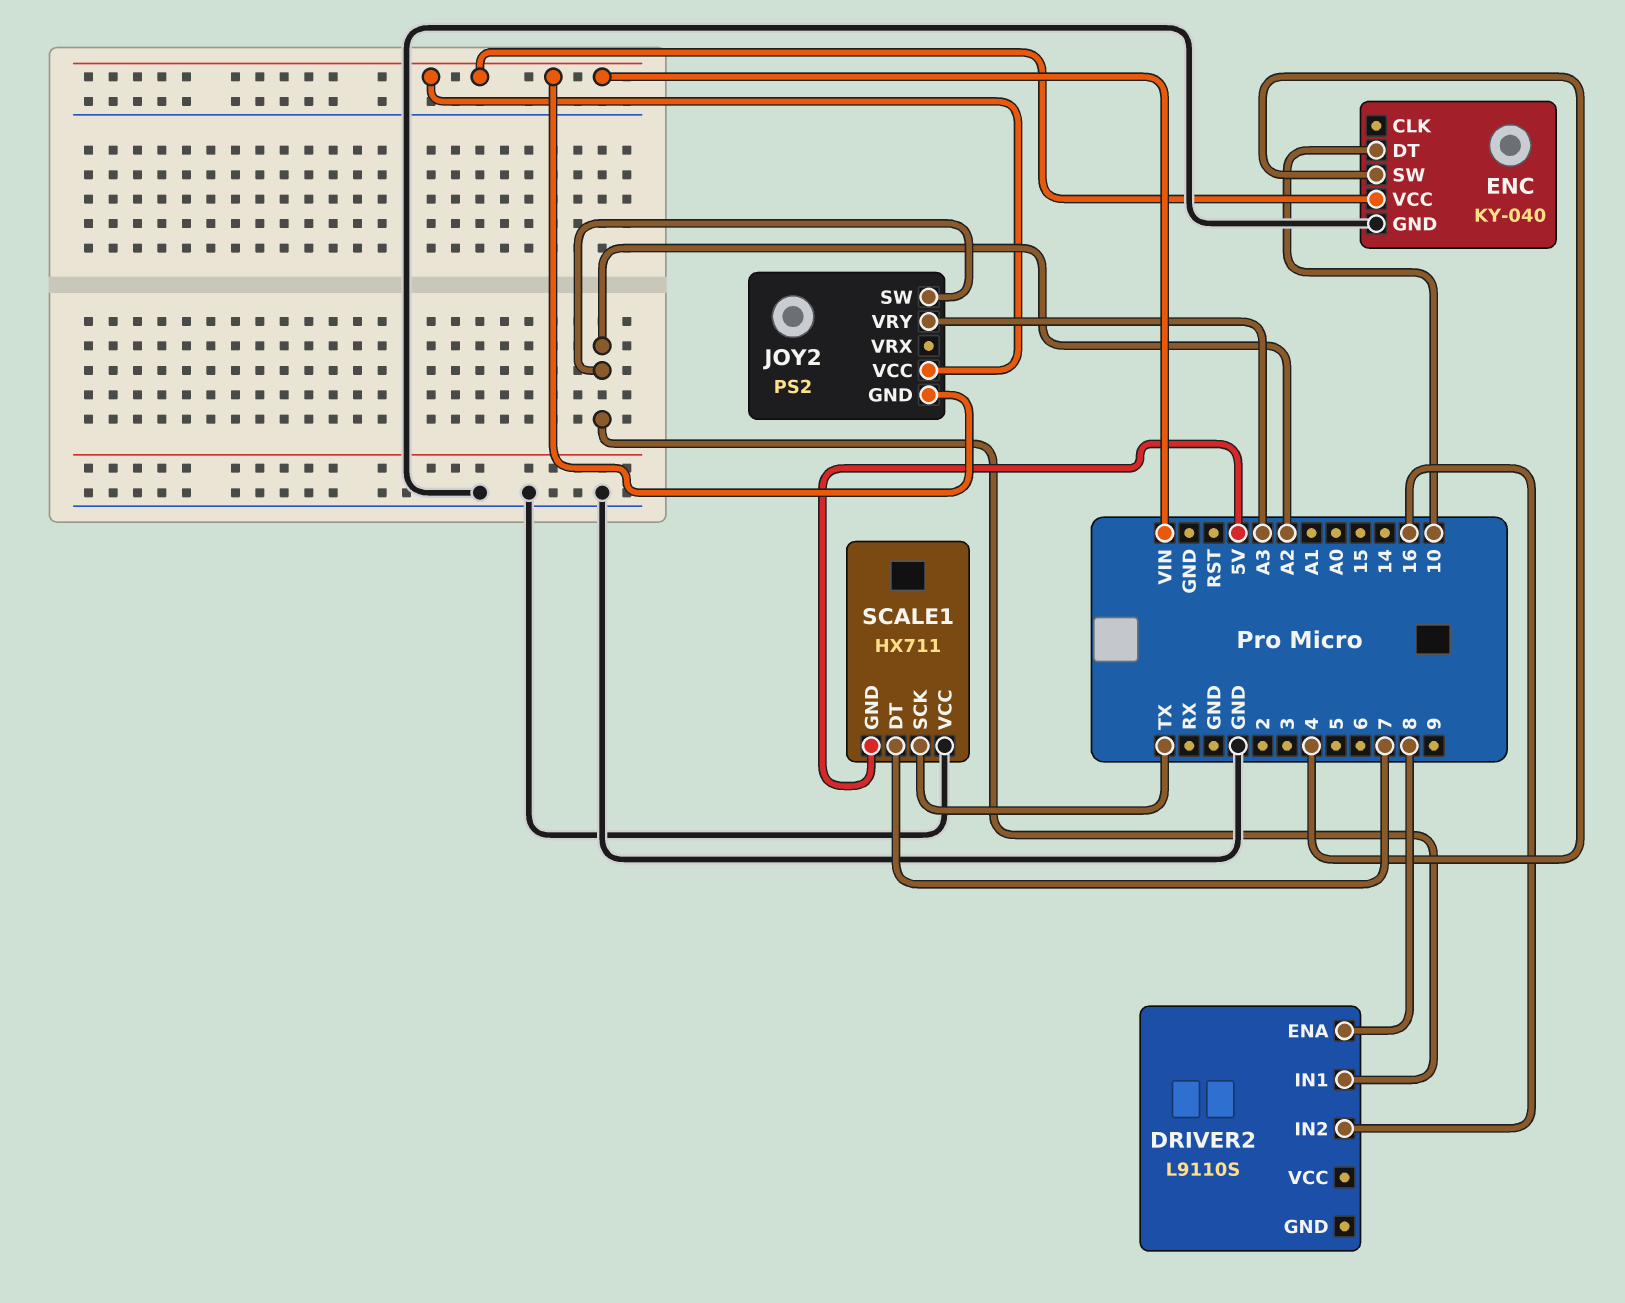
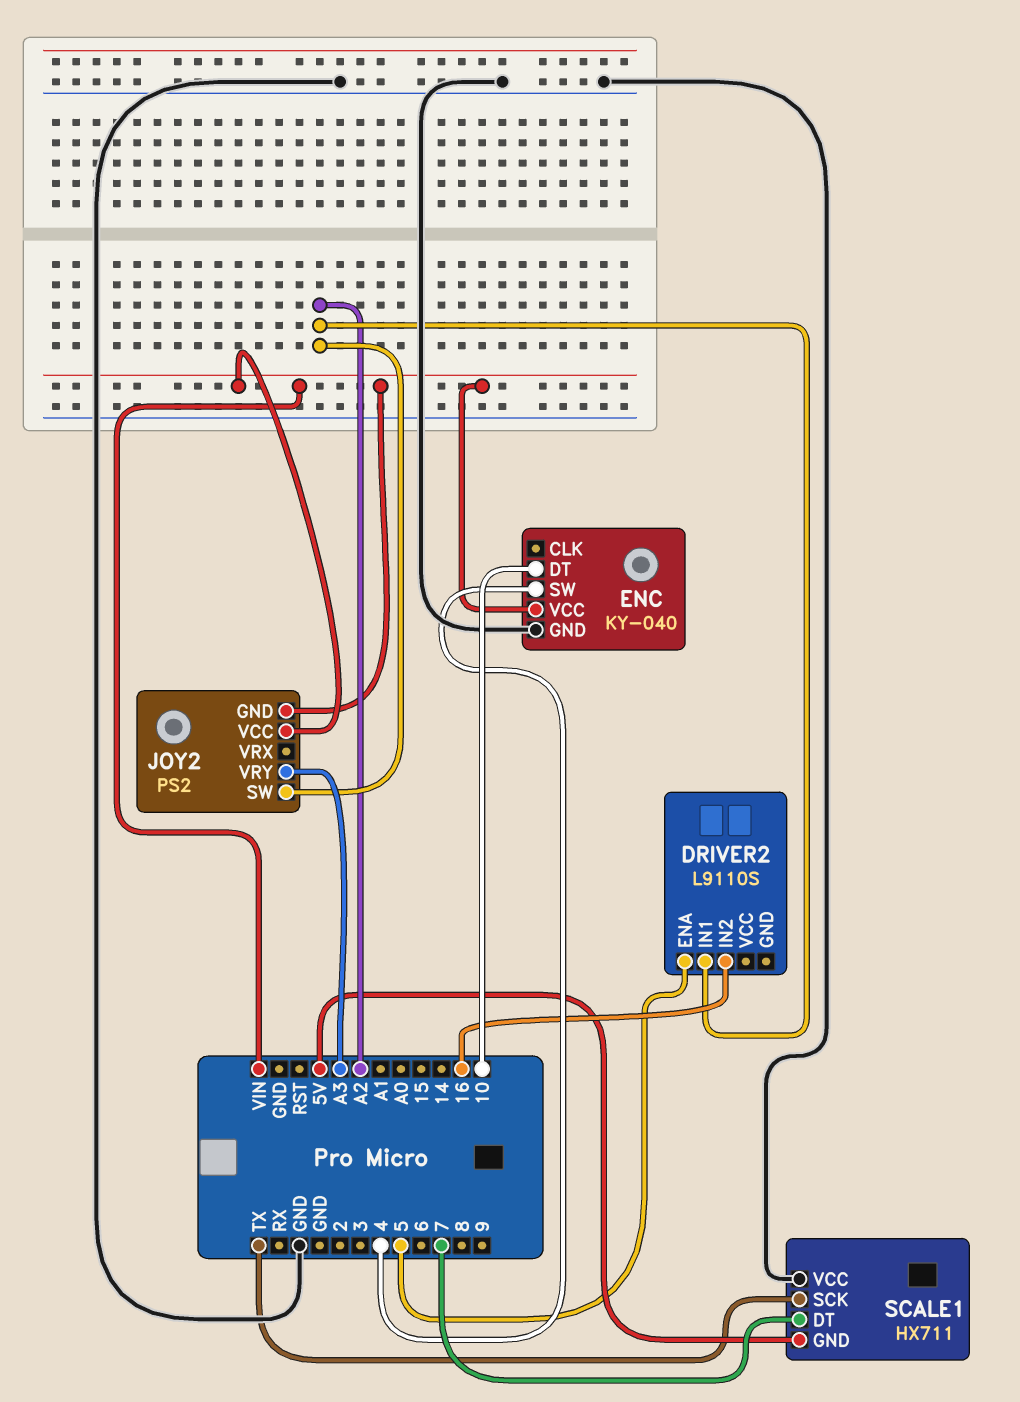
DRIVER2 pin ENA: 8 -> 5

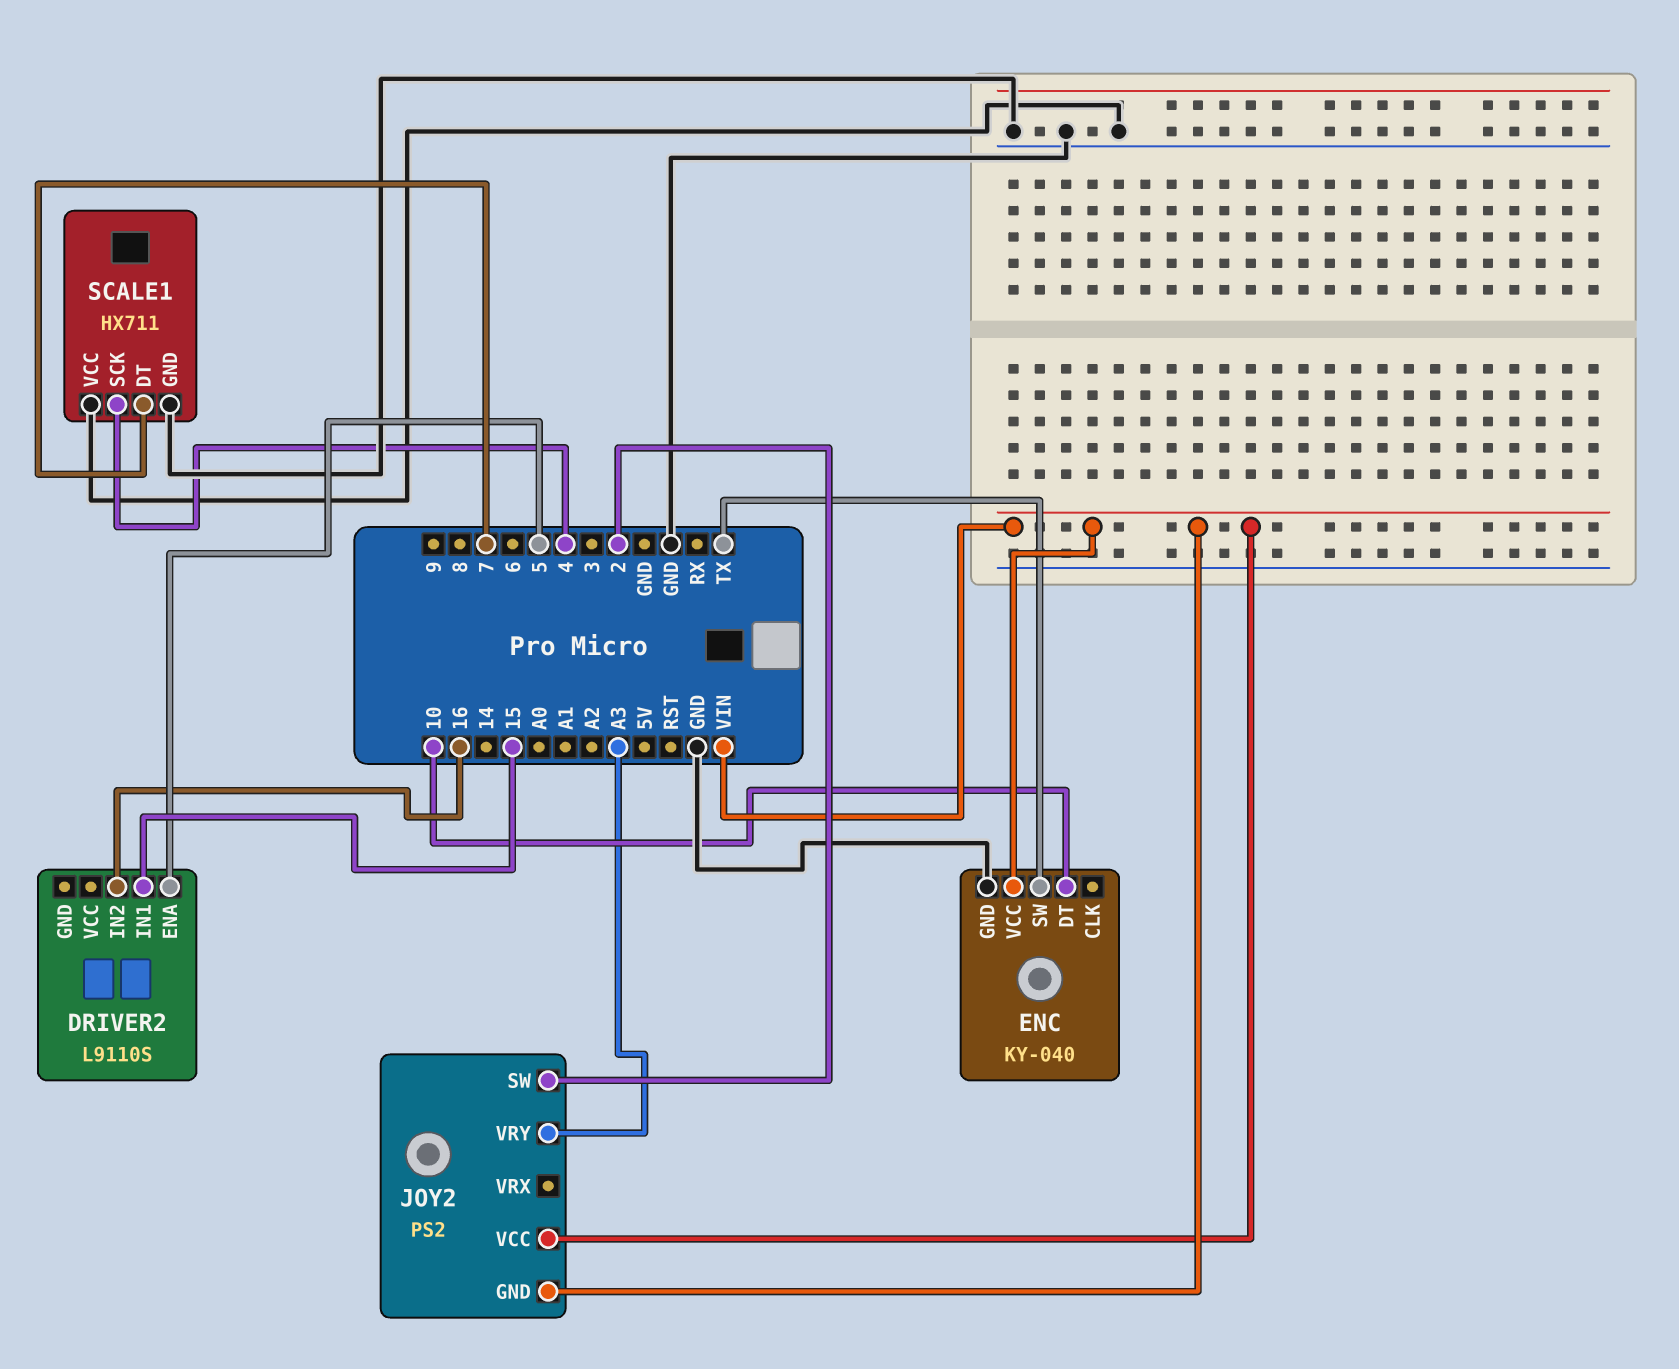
DRIVER2 pin IN1: A2 -> 15
ENC pin SW: 4 -> TX
JOY2 pin SW: A2 -> 2
SCALE1 pin GND: 5V -> GND
SCALE1 pin SCK: TX -> 4

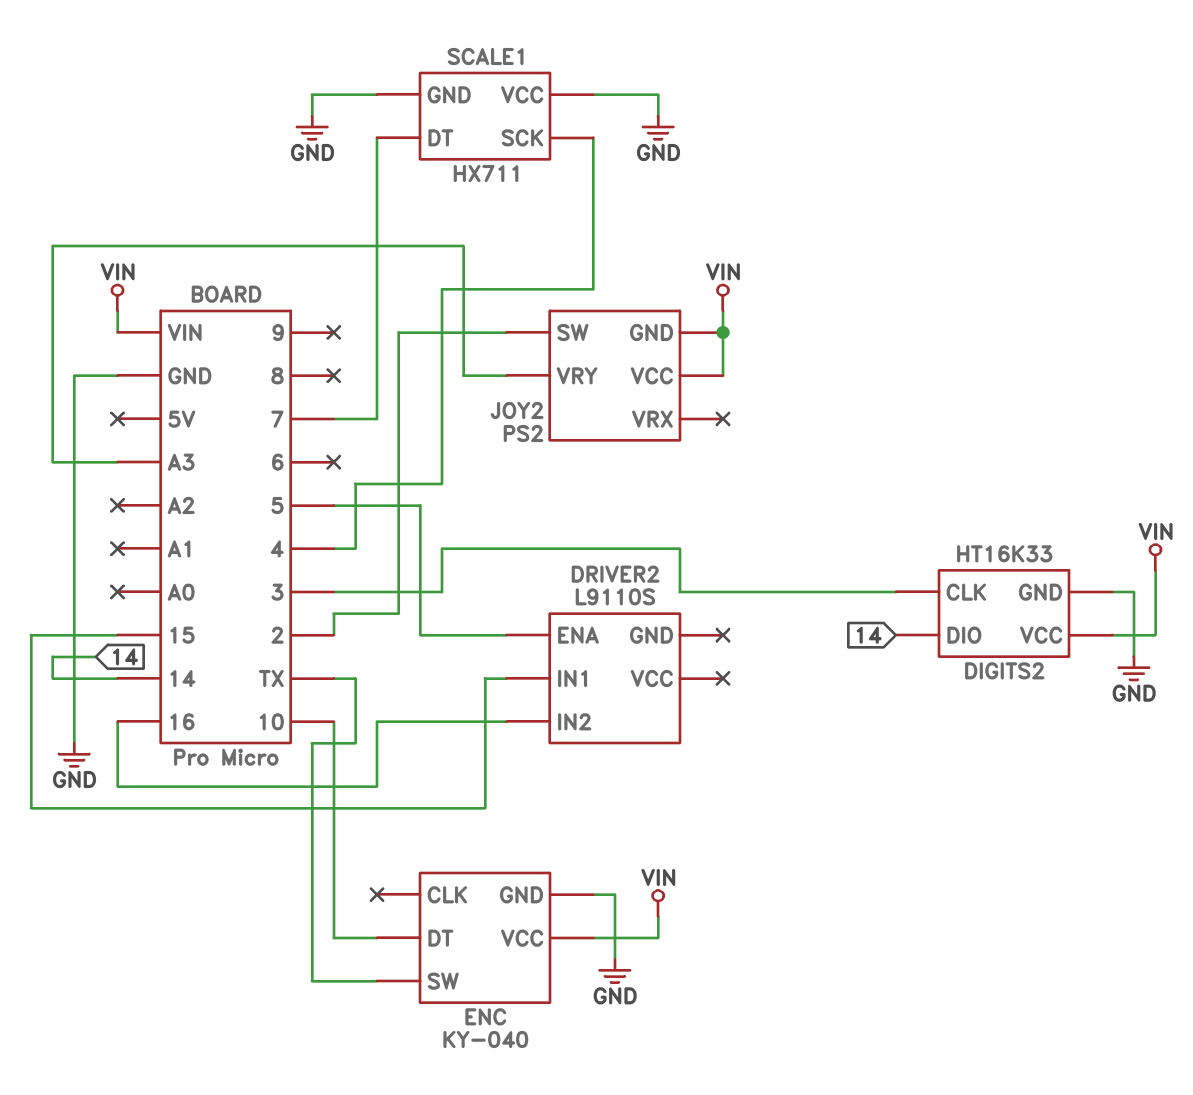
DIGITS2: none -> HT16K33
DIGITS2 pin CLK: none -> 3
DIGITS2 pin DIO: none -> 14
DIGITS2 pin GND: none -> GND
DIGITS2 pin VCC: none -> VIN

